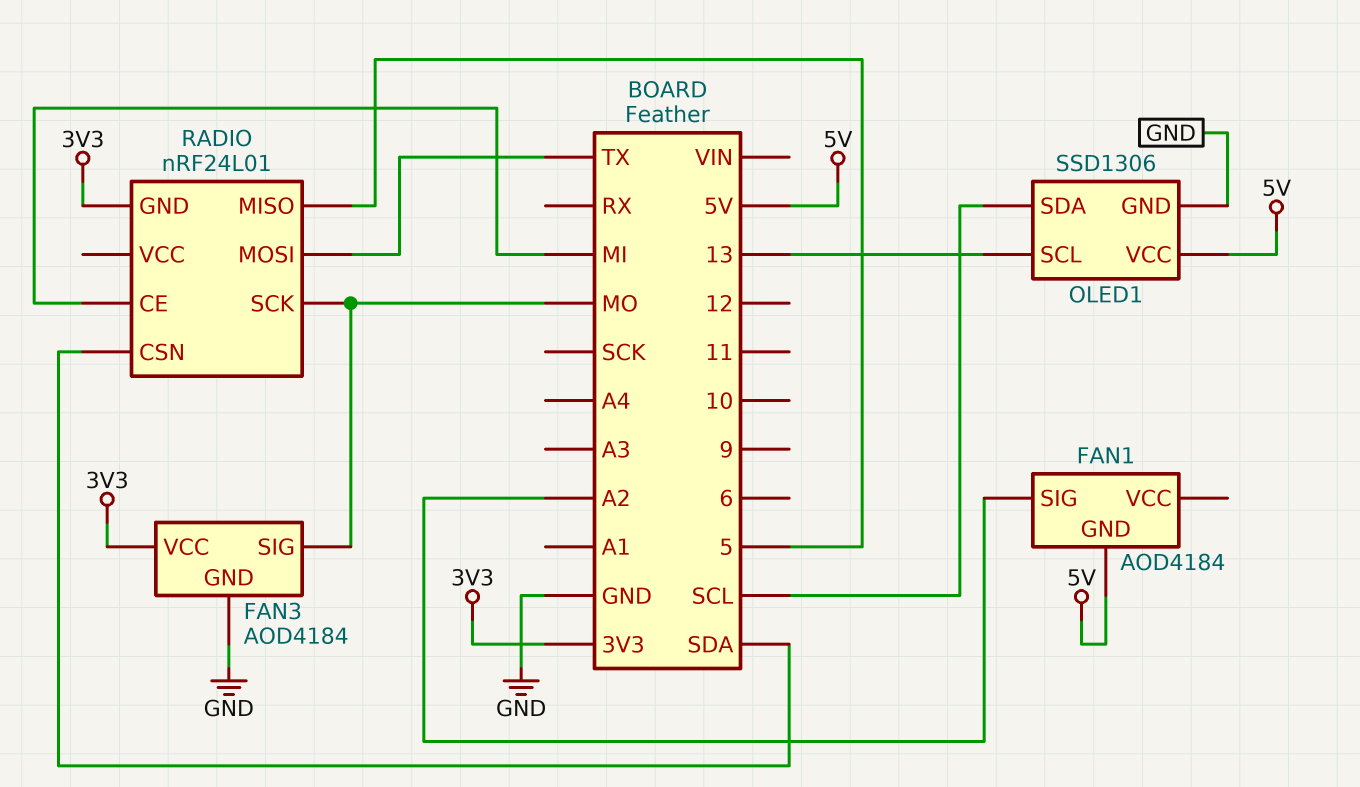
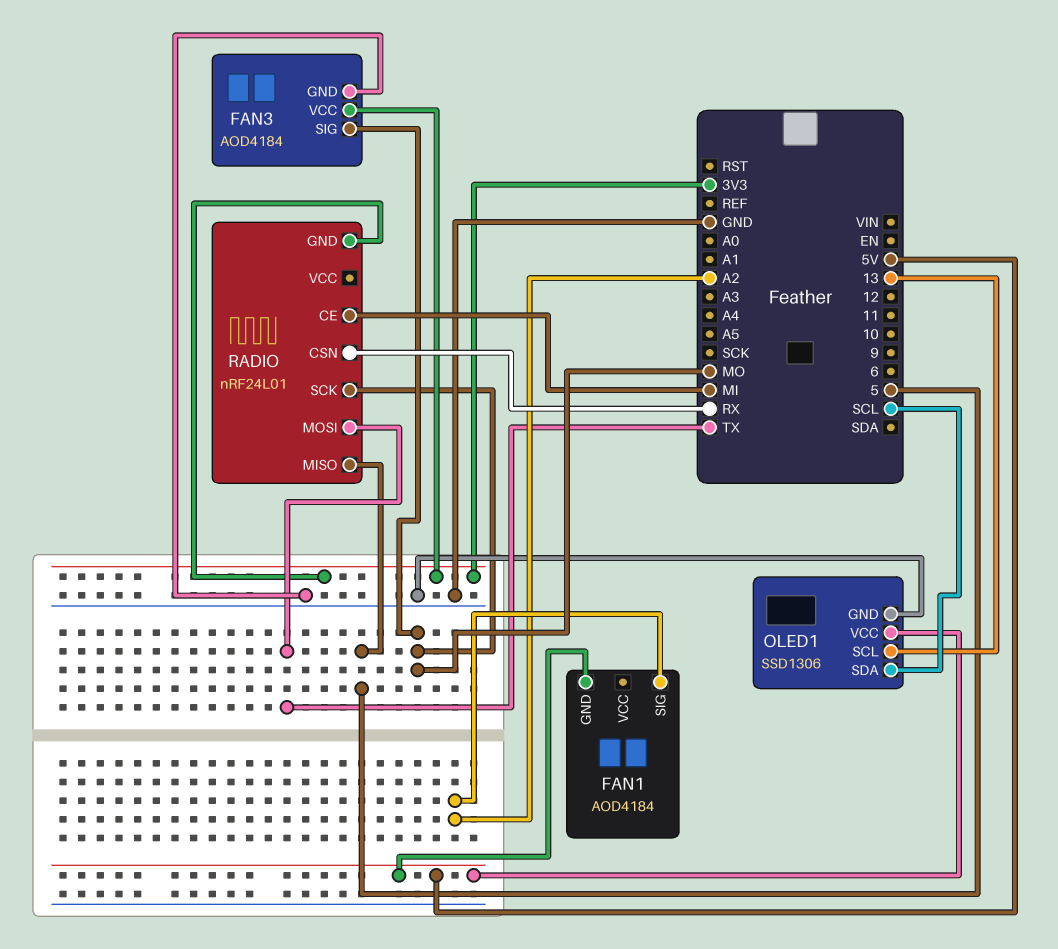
RADIO pin CSN: SDA -> RX

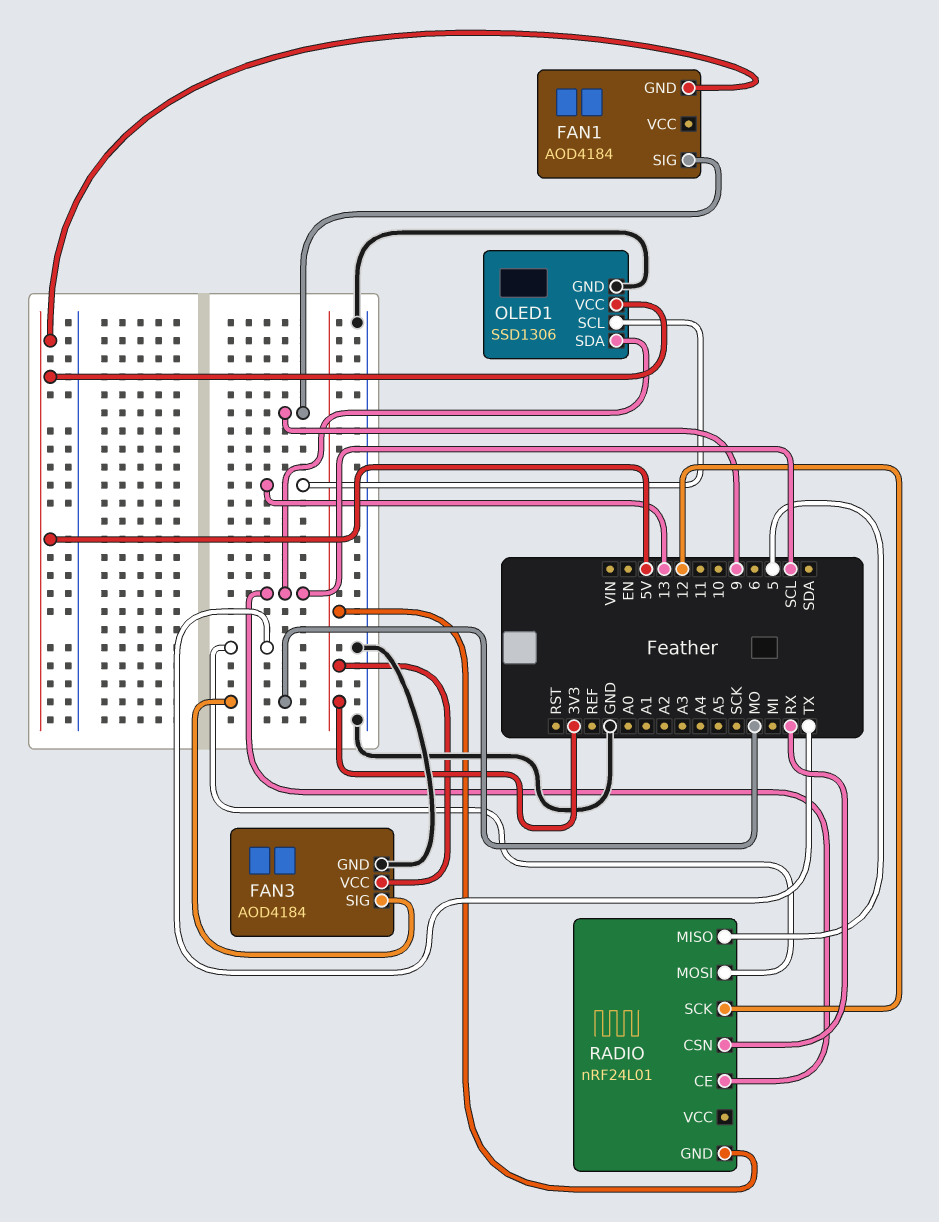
FAN1 pin SIG: A2 -> 9
RADIO pin CE: MI -> SCL
RADIO pin SCK: MO -> 12

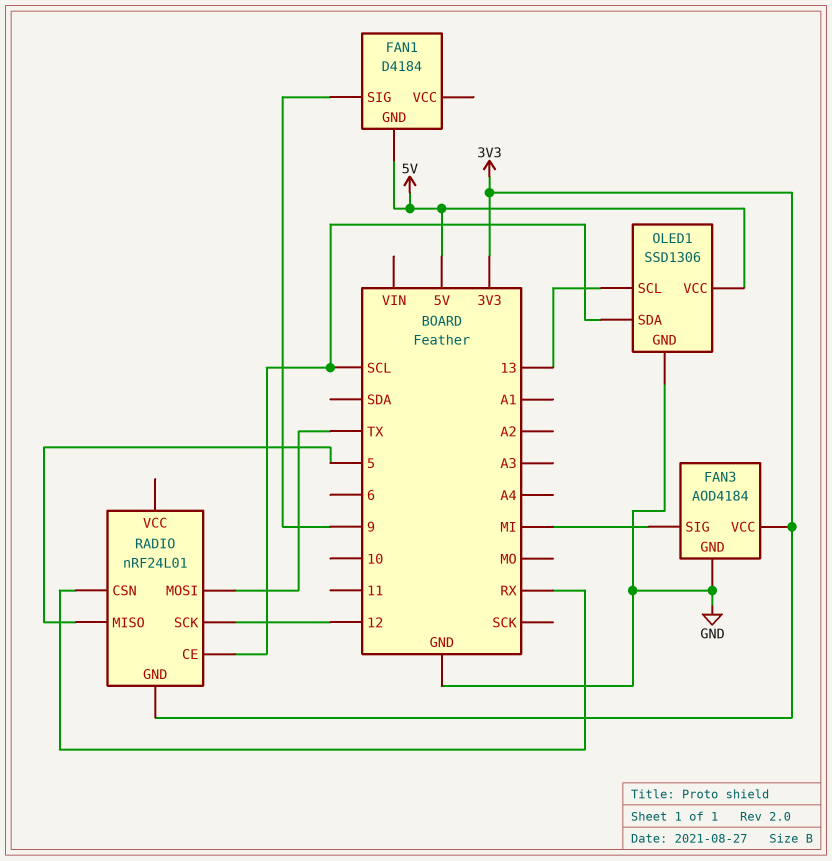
FAN1: AOD4184 -> D4184
FAN3 pin SIG: MO -> MI

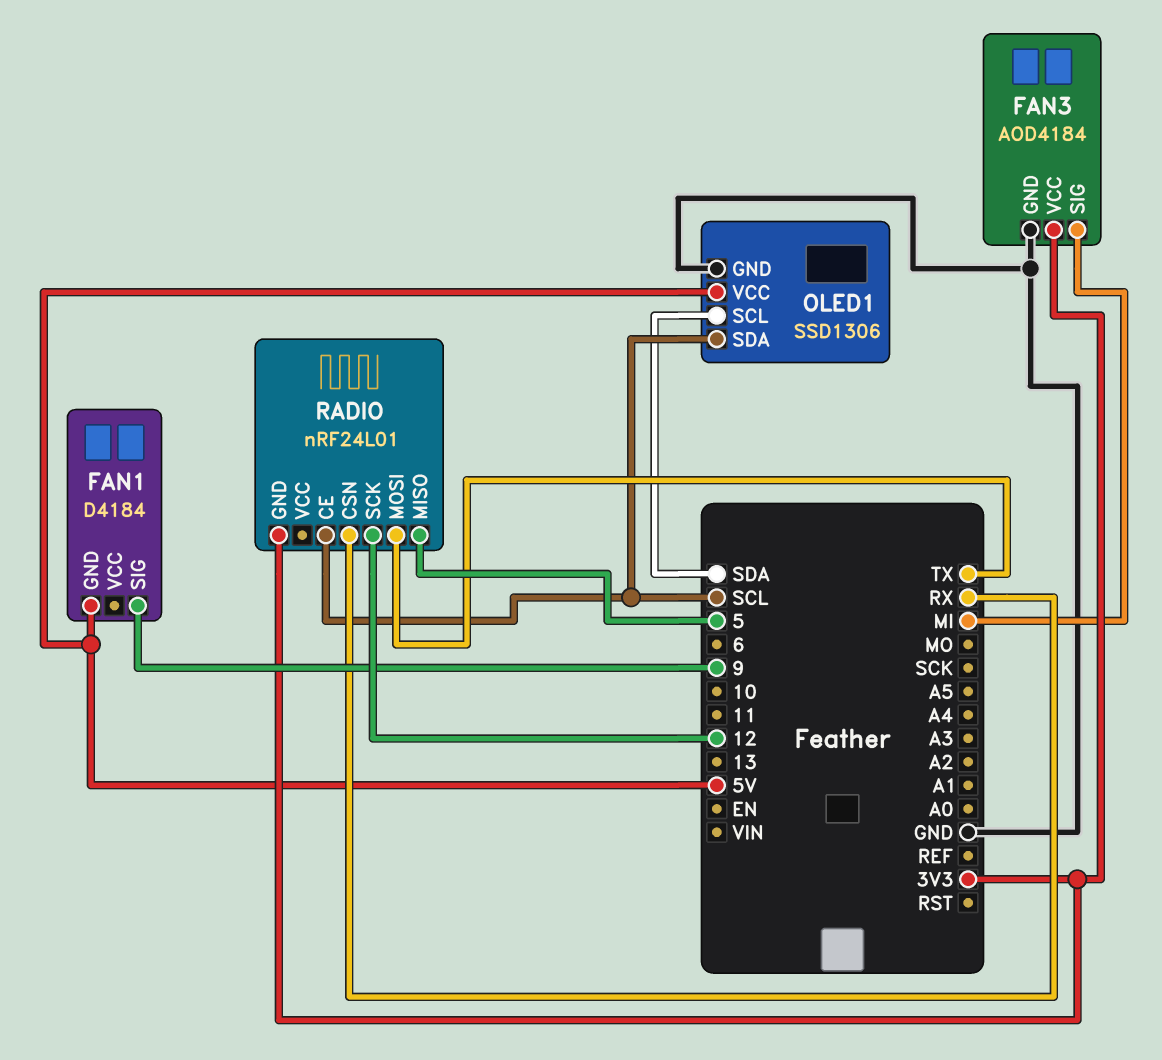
OLED1 pin SCL: 13 -> SDA

